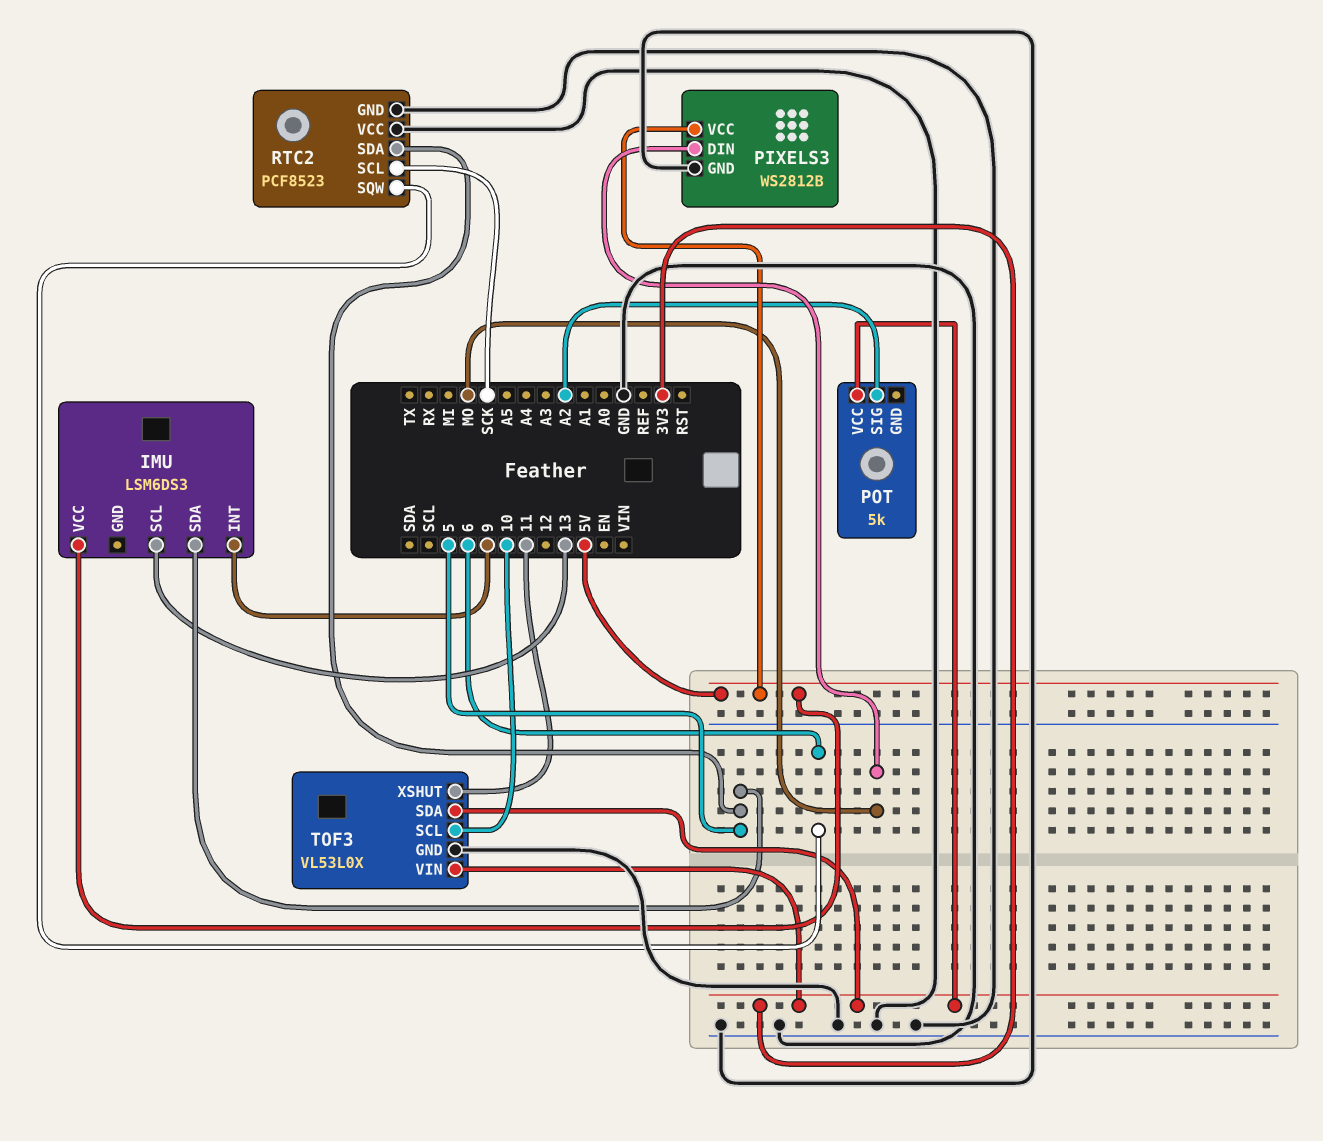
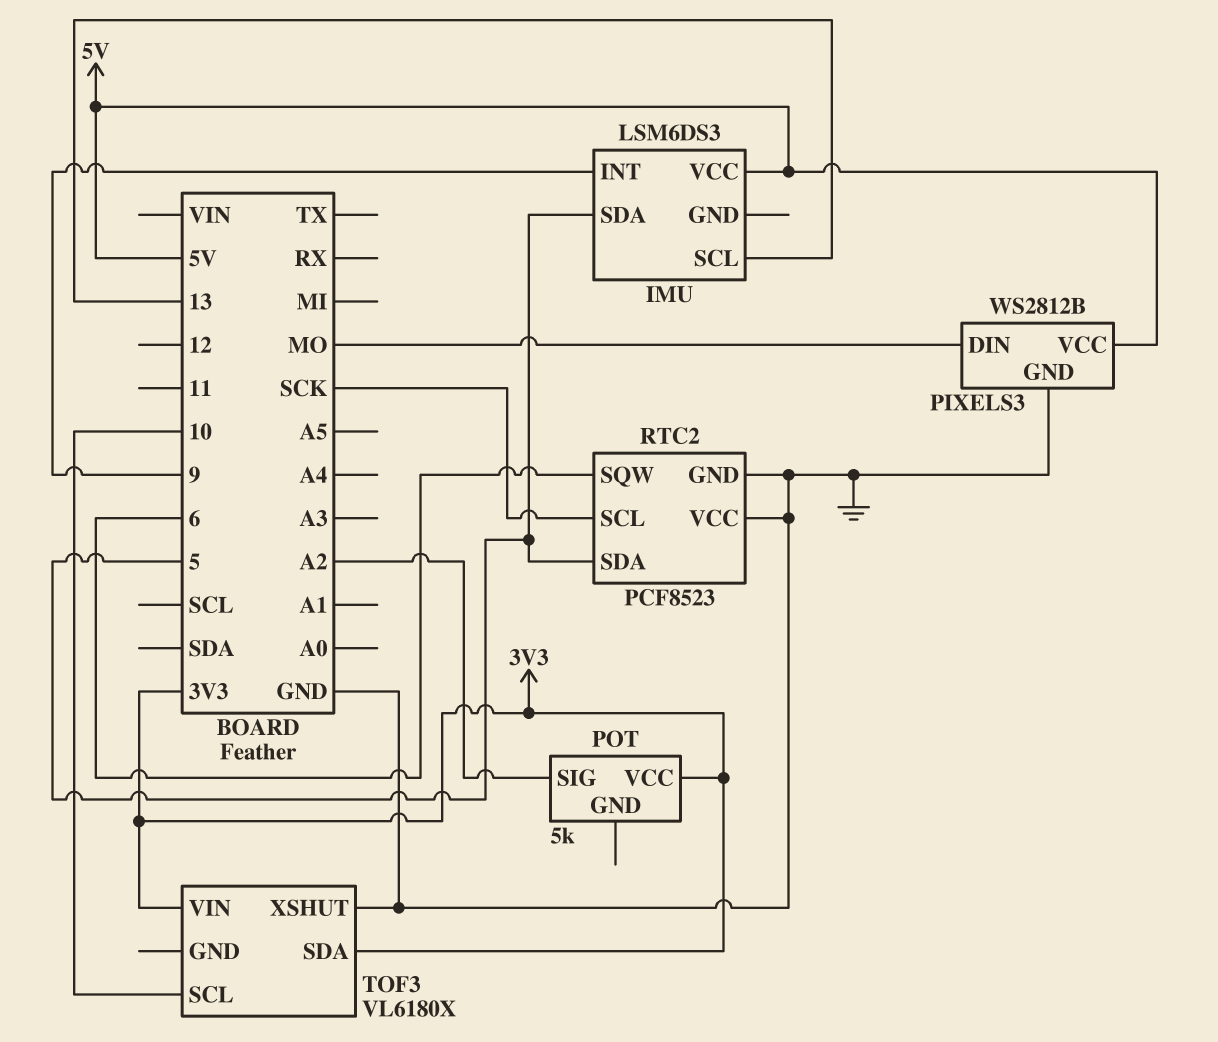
TOF3: VL53L0X -> VL6180X
TOF3 pin GND: GND -> none
TOF3 pin XSHUT: 11 -> GND

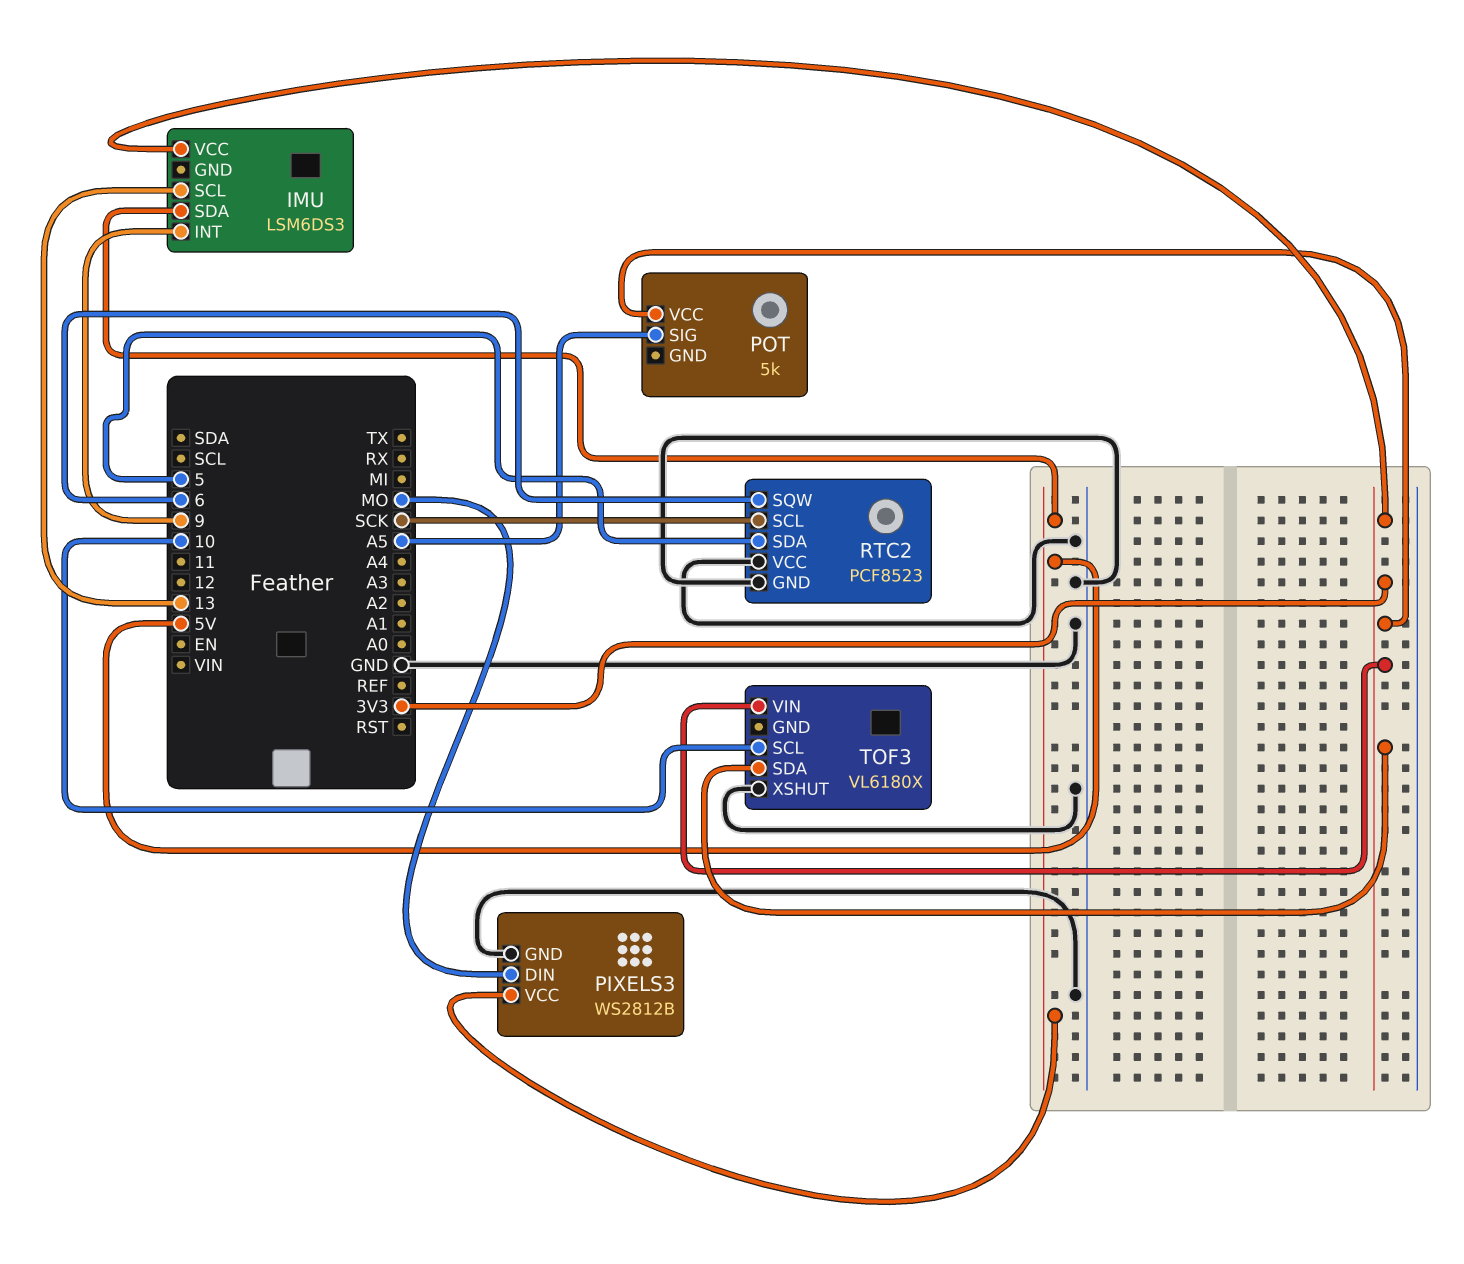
IMU pin SDA: 5 -> 5V
IMU pin VCC: 5V -> 3V3
POT pin SIG: A2 -> A5

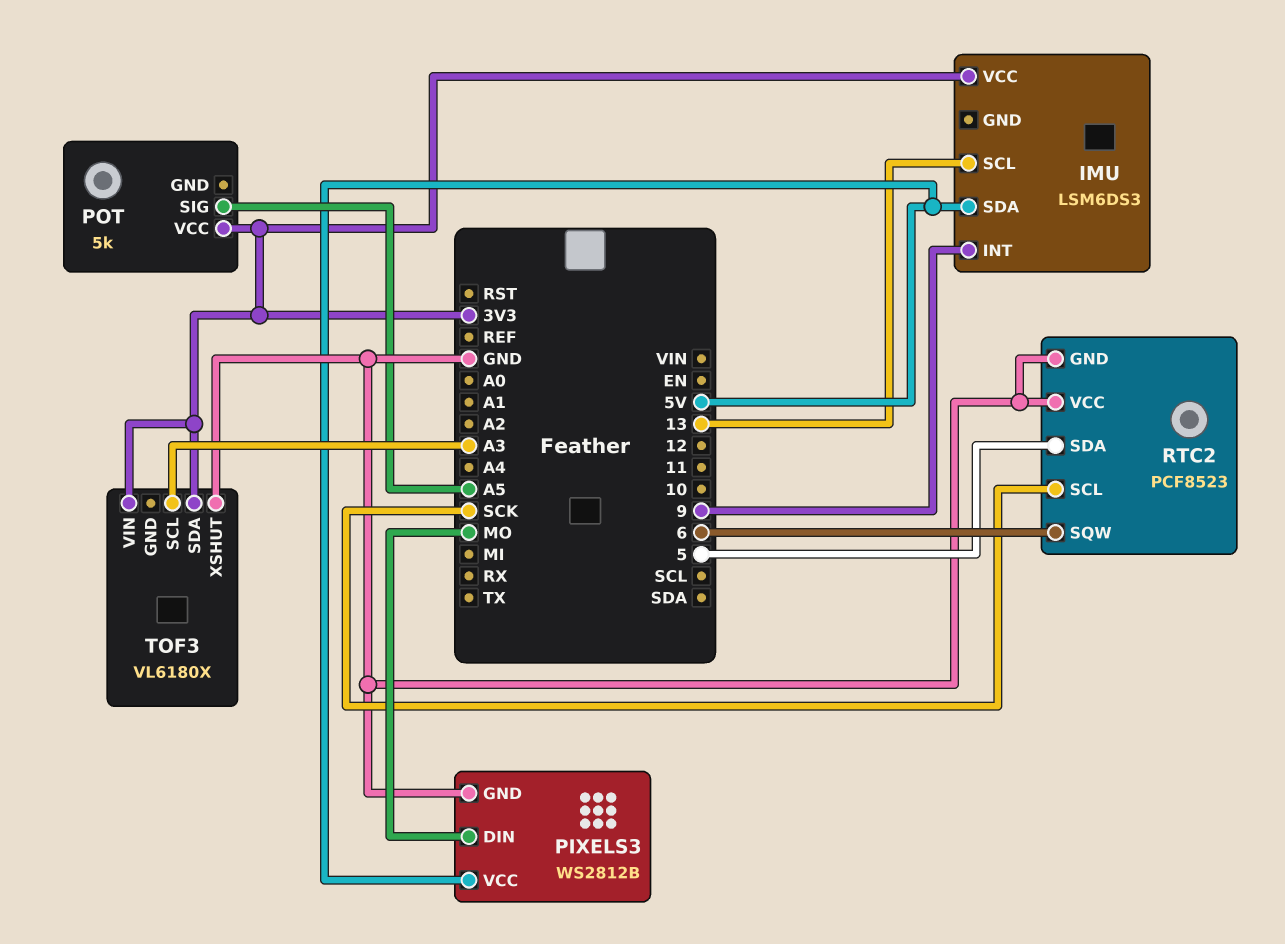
TOF3 pin SCL: 10 -> A3

